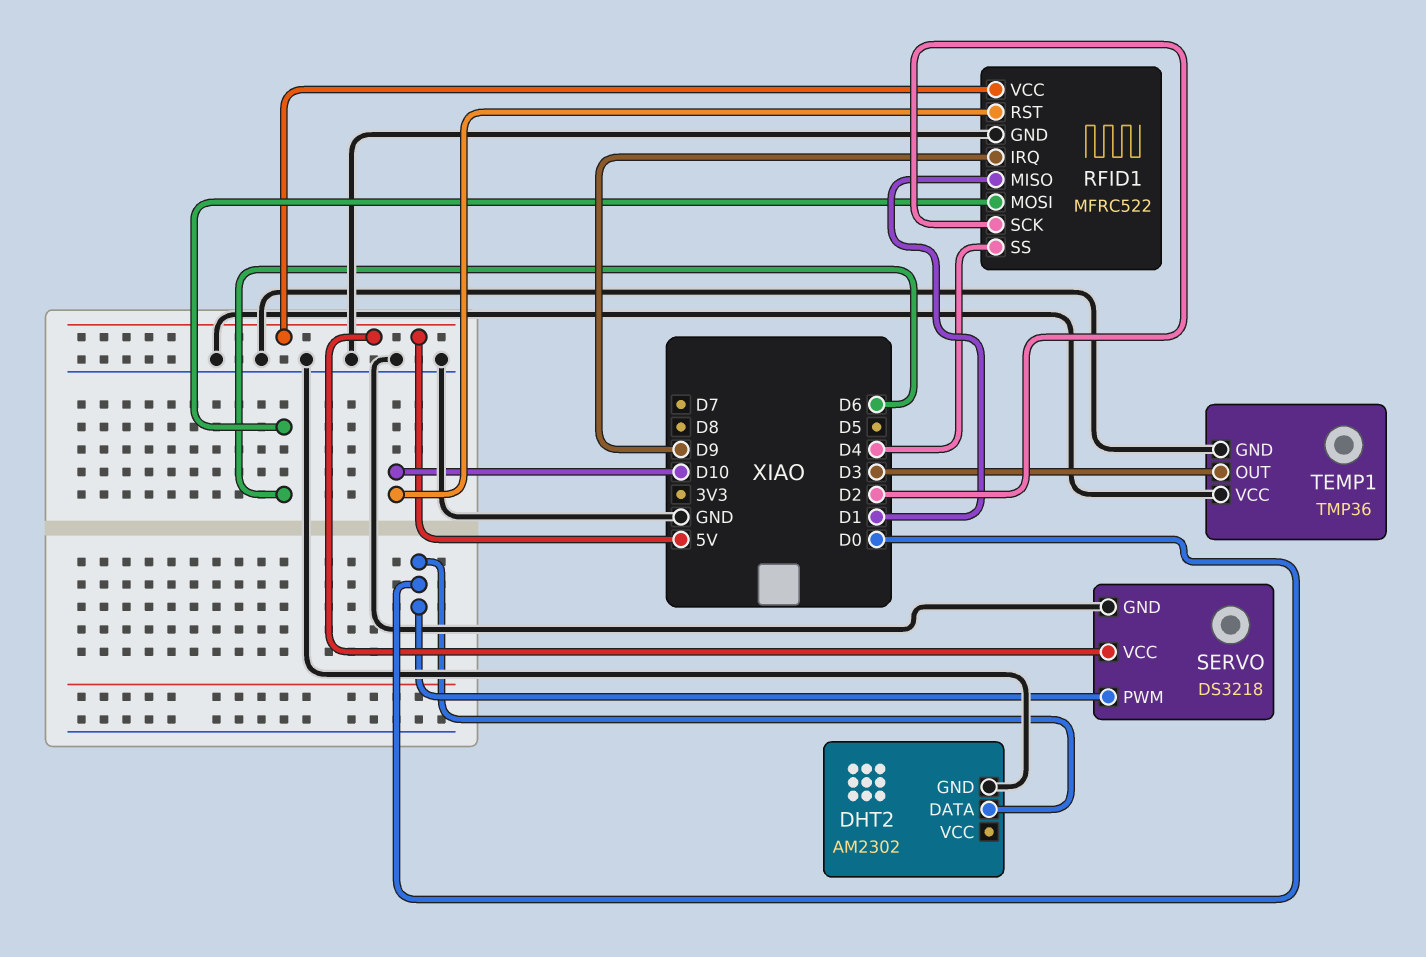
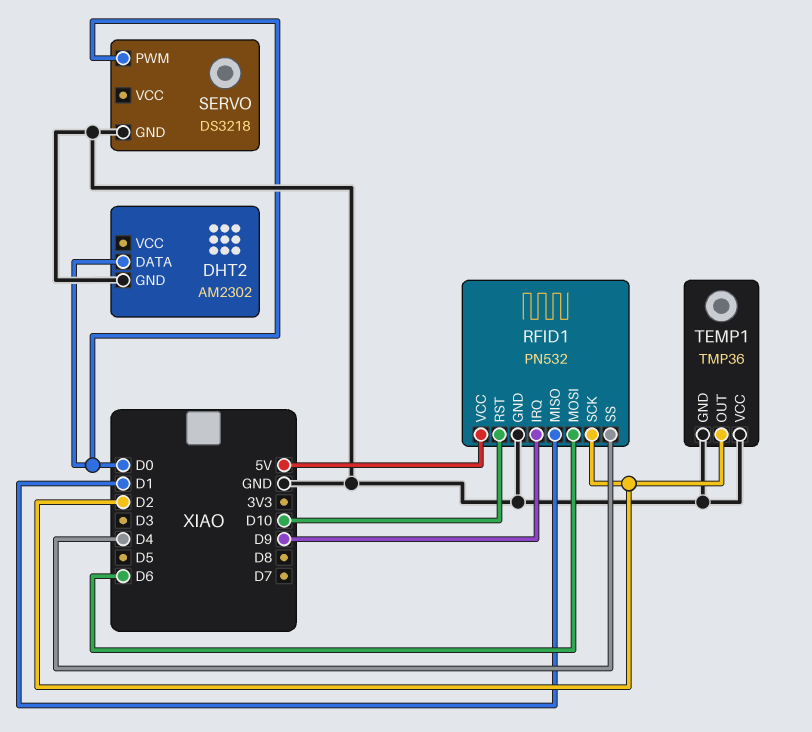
RFID1: MFRC522 -> PN532
SERVO pin VCC: 5V -> none
TEMP1 pin OUT: D3 -> D2

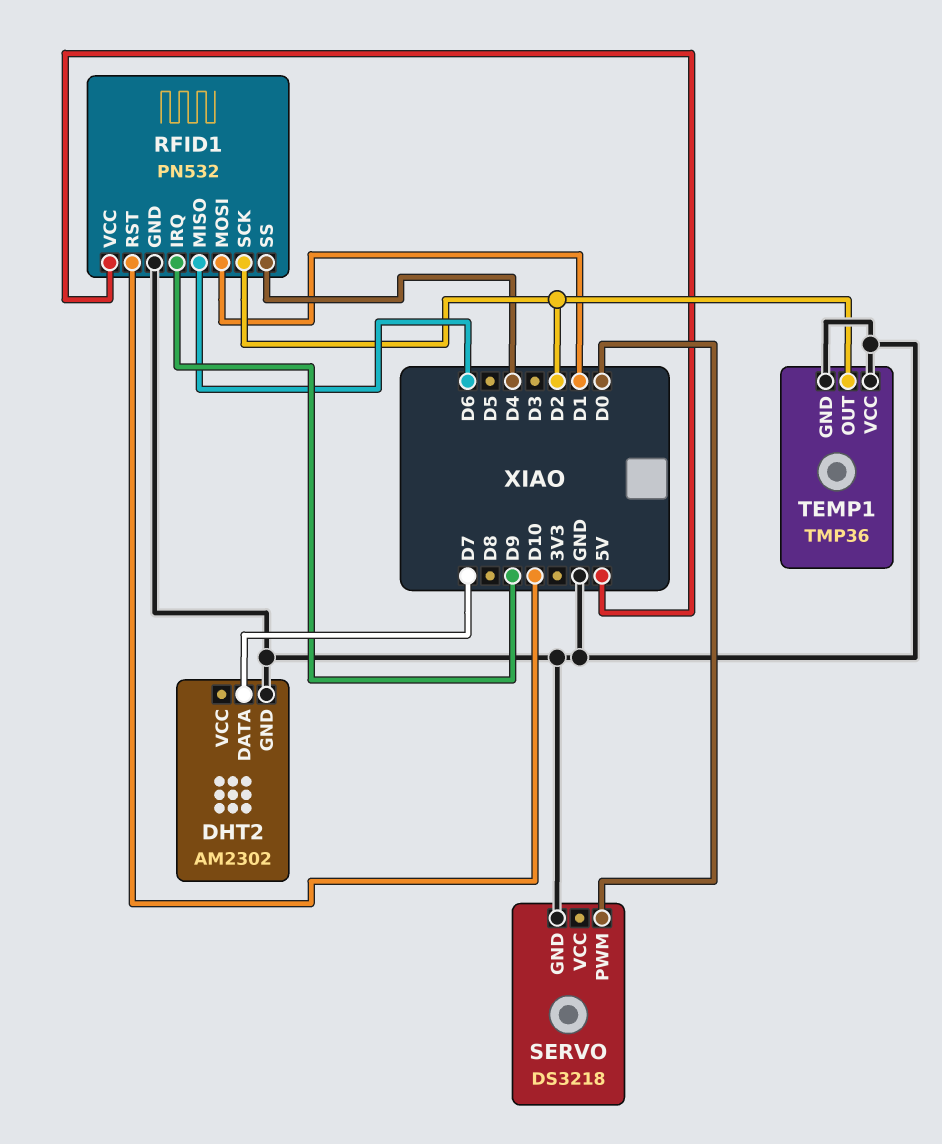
DHT2 pin DATA: D0 -> D7
RFID1 pin MISO: D1 -> D6
RFID1 pin MOSI: D6 -> D1

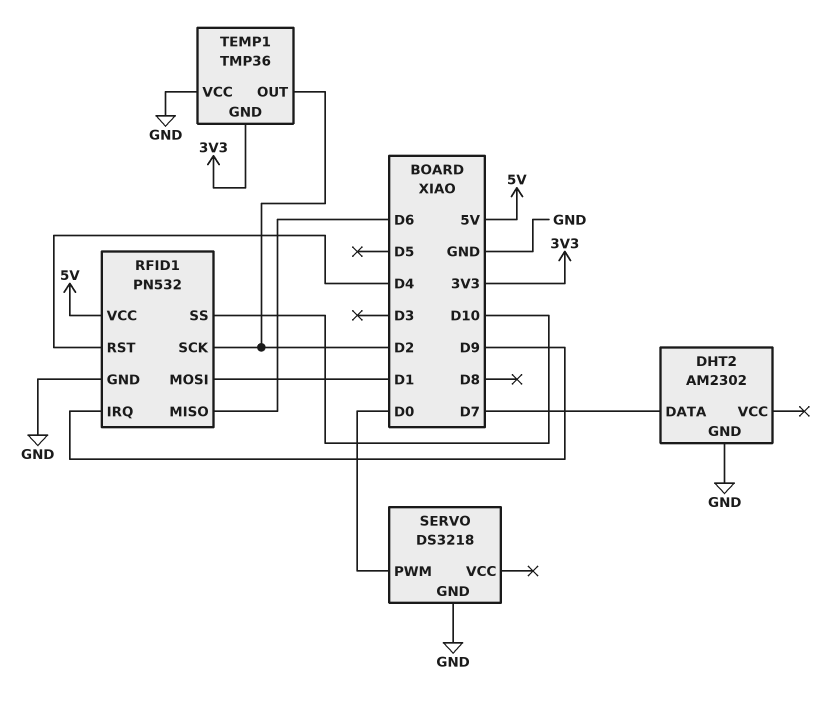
RFID1 pin RST: D10 -> D4
RFID1 pin SS: D4 -> D10
TEMP1 pin GND: GND -> 3V3

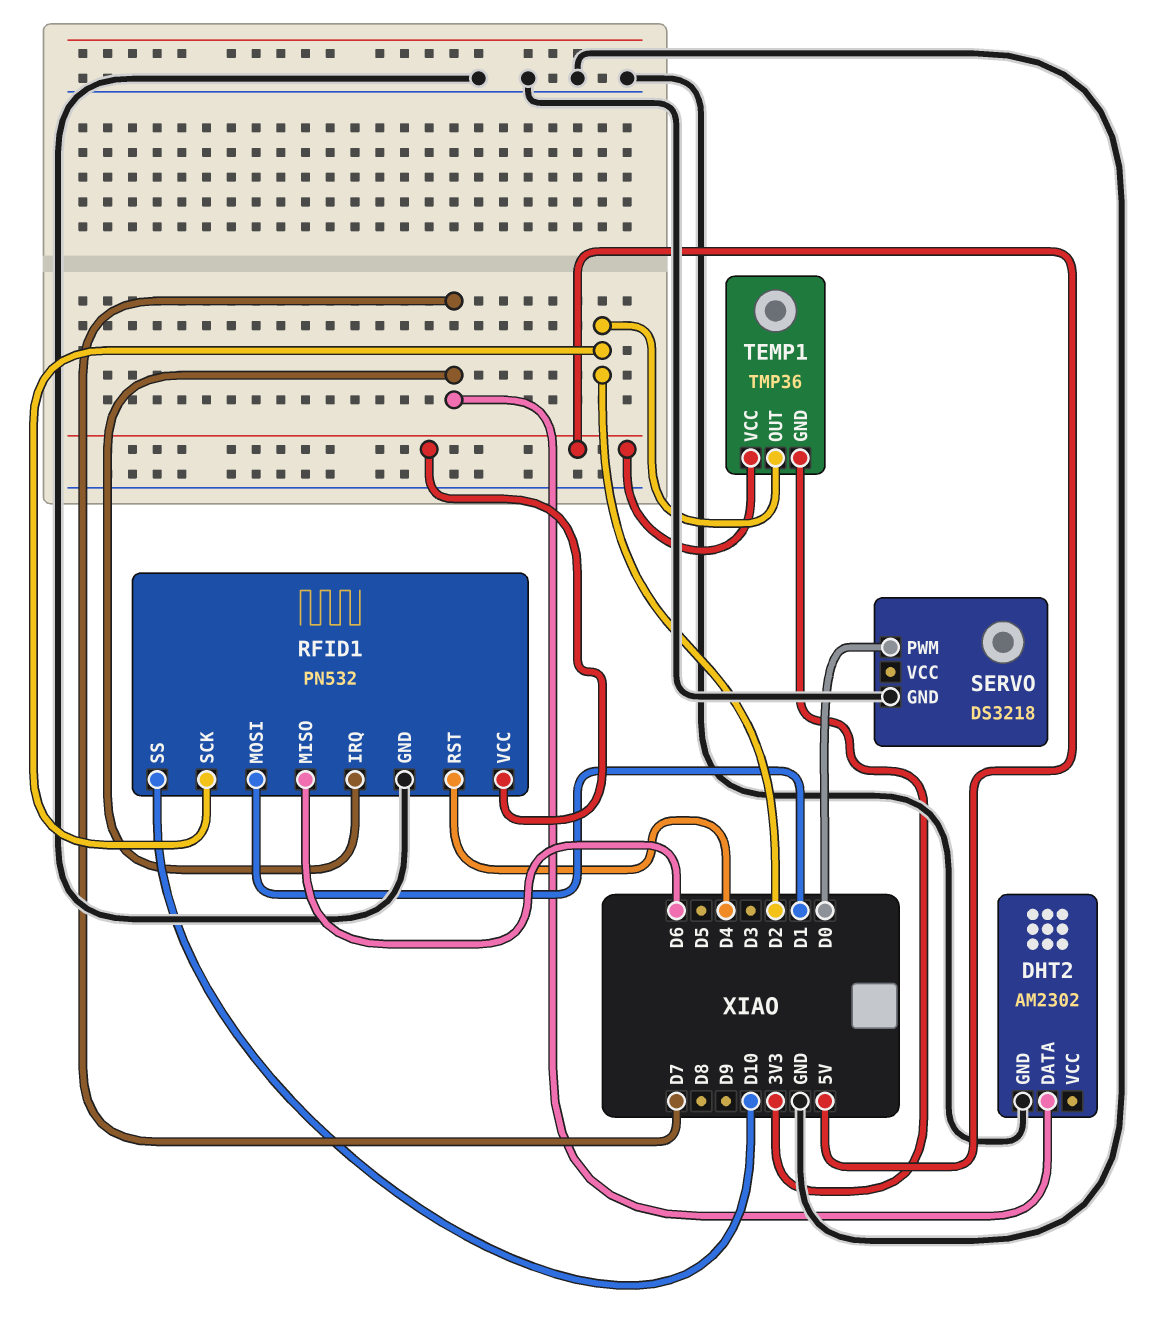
RFID1 pin IRQ: D9 -> D7
TEMP1 pin VCC: GND -> 5V

